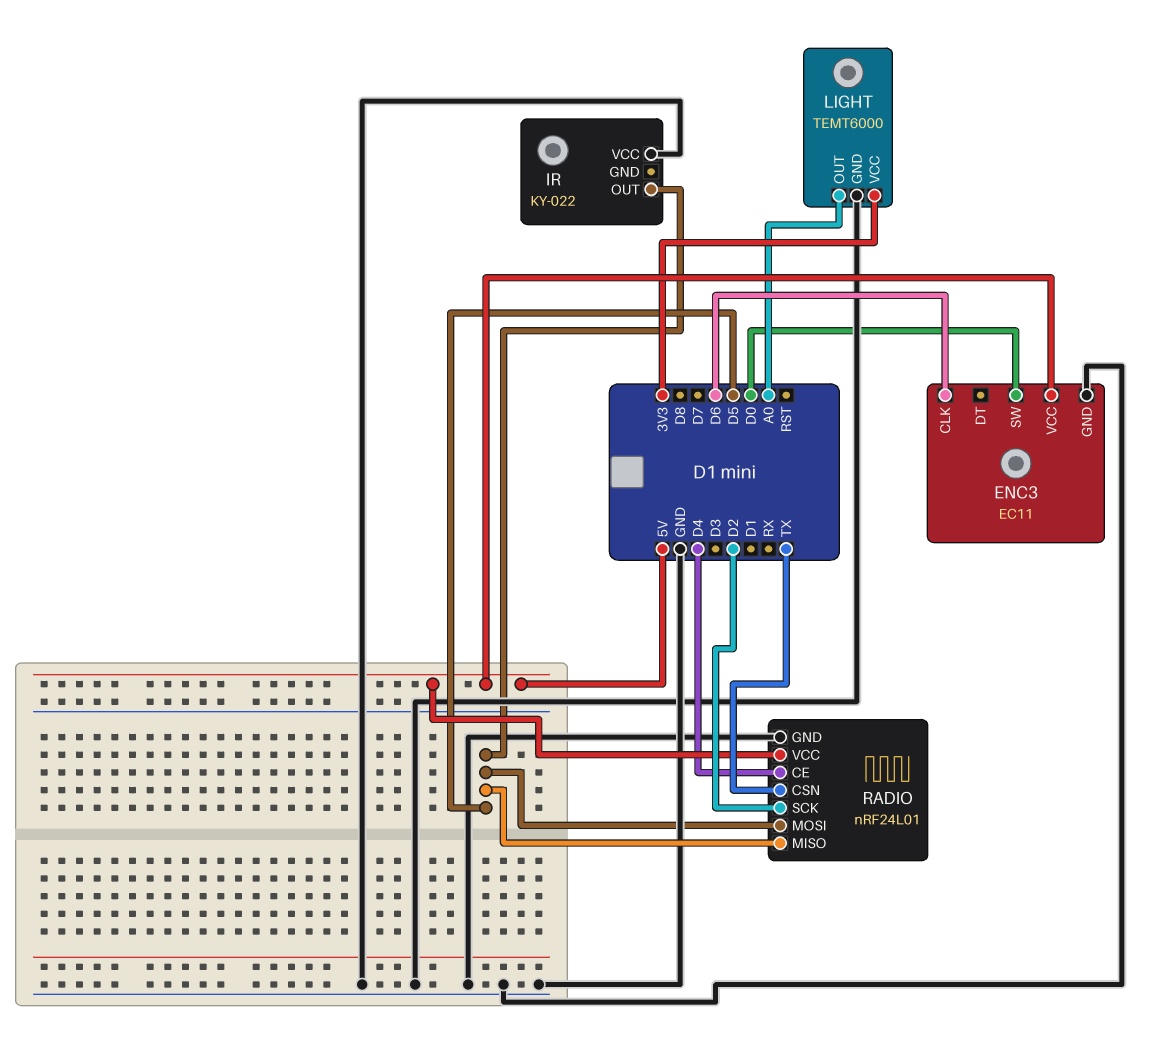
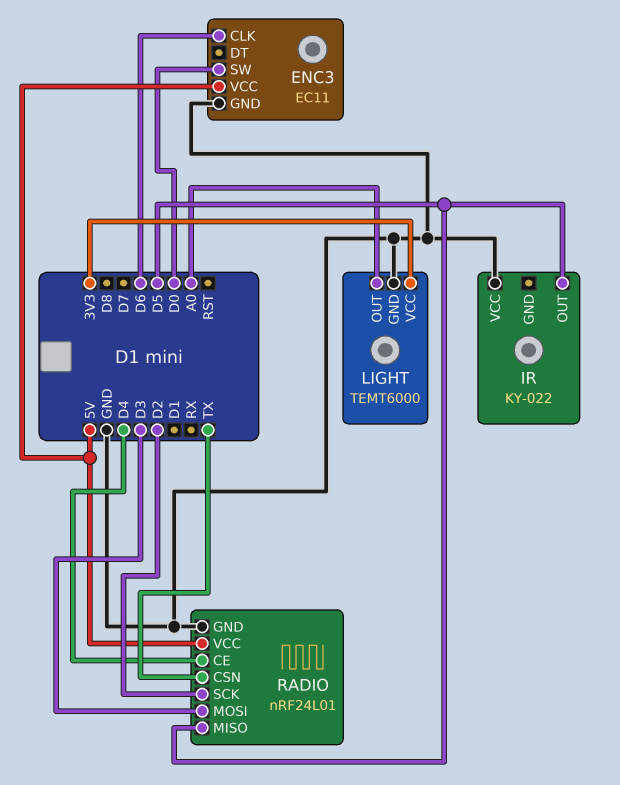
RADIO pin MOSI: D5 -> D3

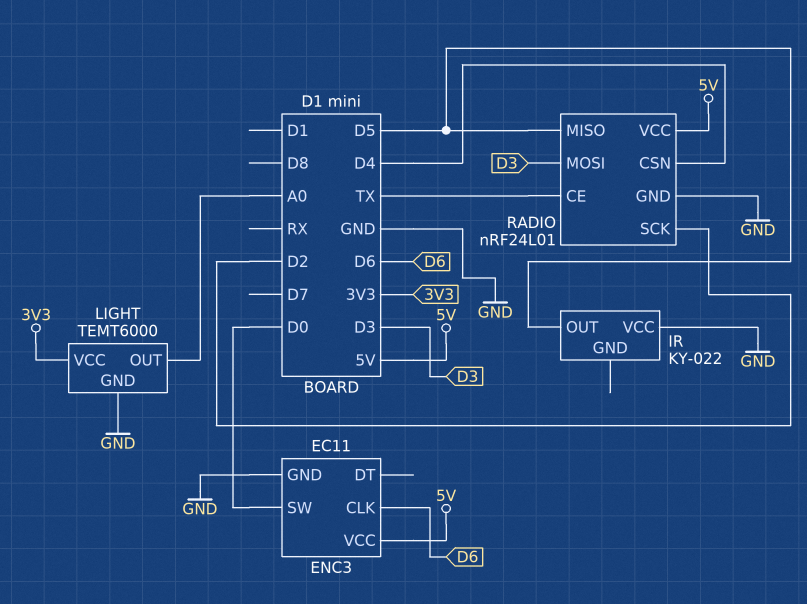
RADIO pin CE: D4 -> TX
RADIO pin CSN: TX -> D4

